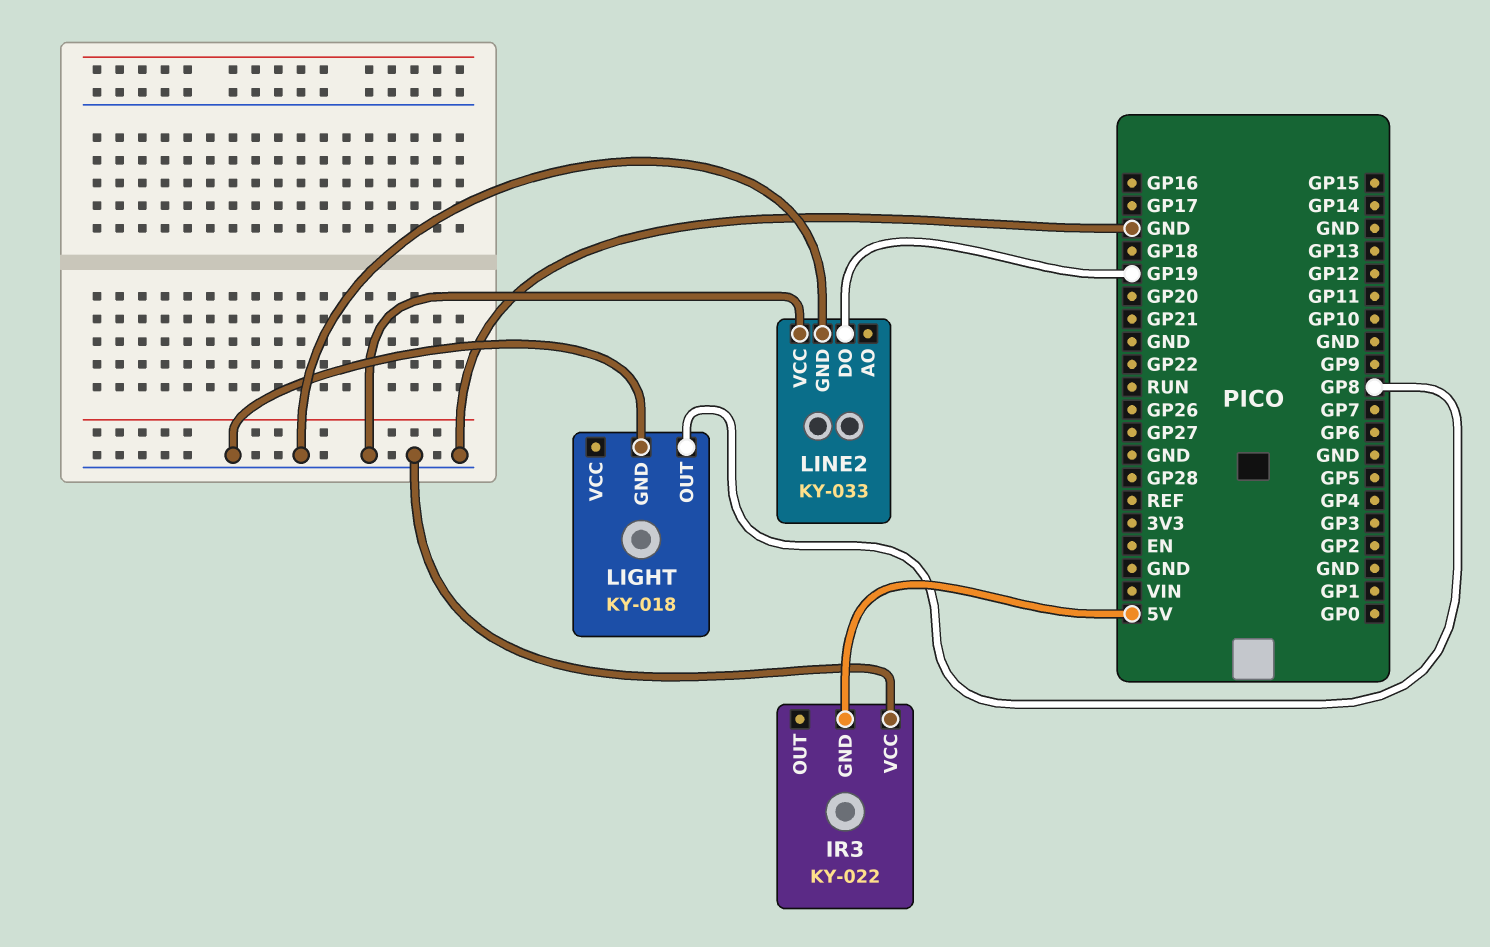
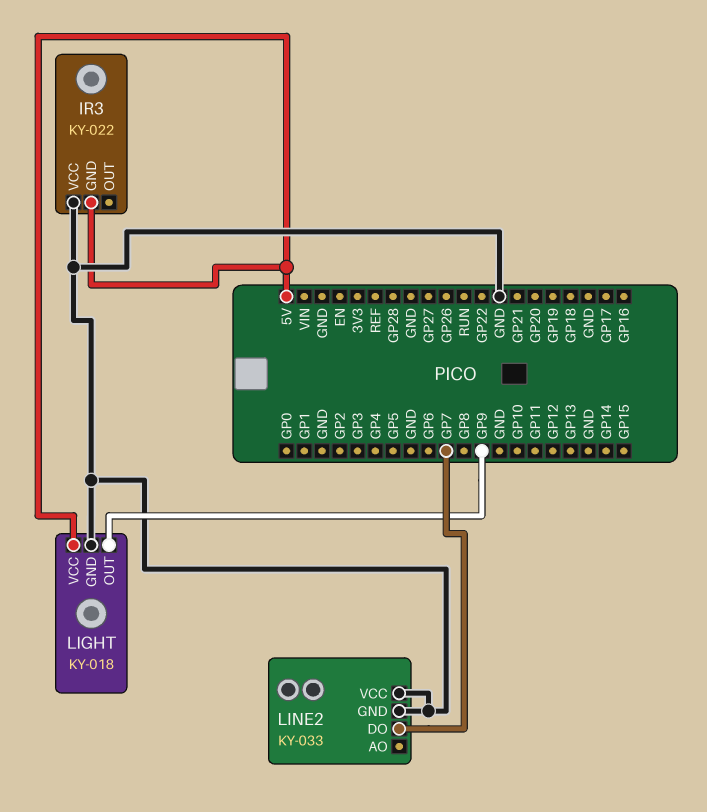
LIGHT pin OUT: GP8 -> GP9
LIGHT pin VCC: none -> 5V
LINE2 pin DO: GP19 -> GP7

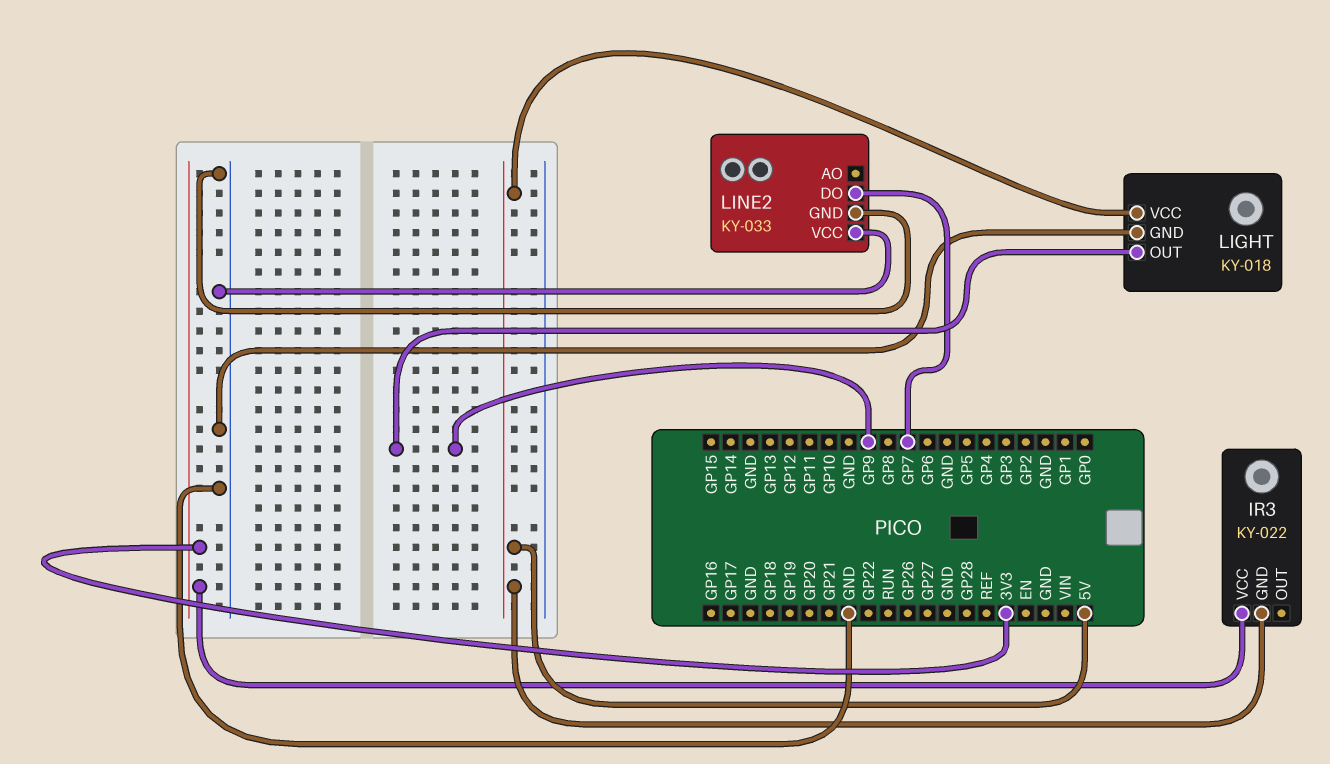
IR3 pin VCC: GND -> 3V3

